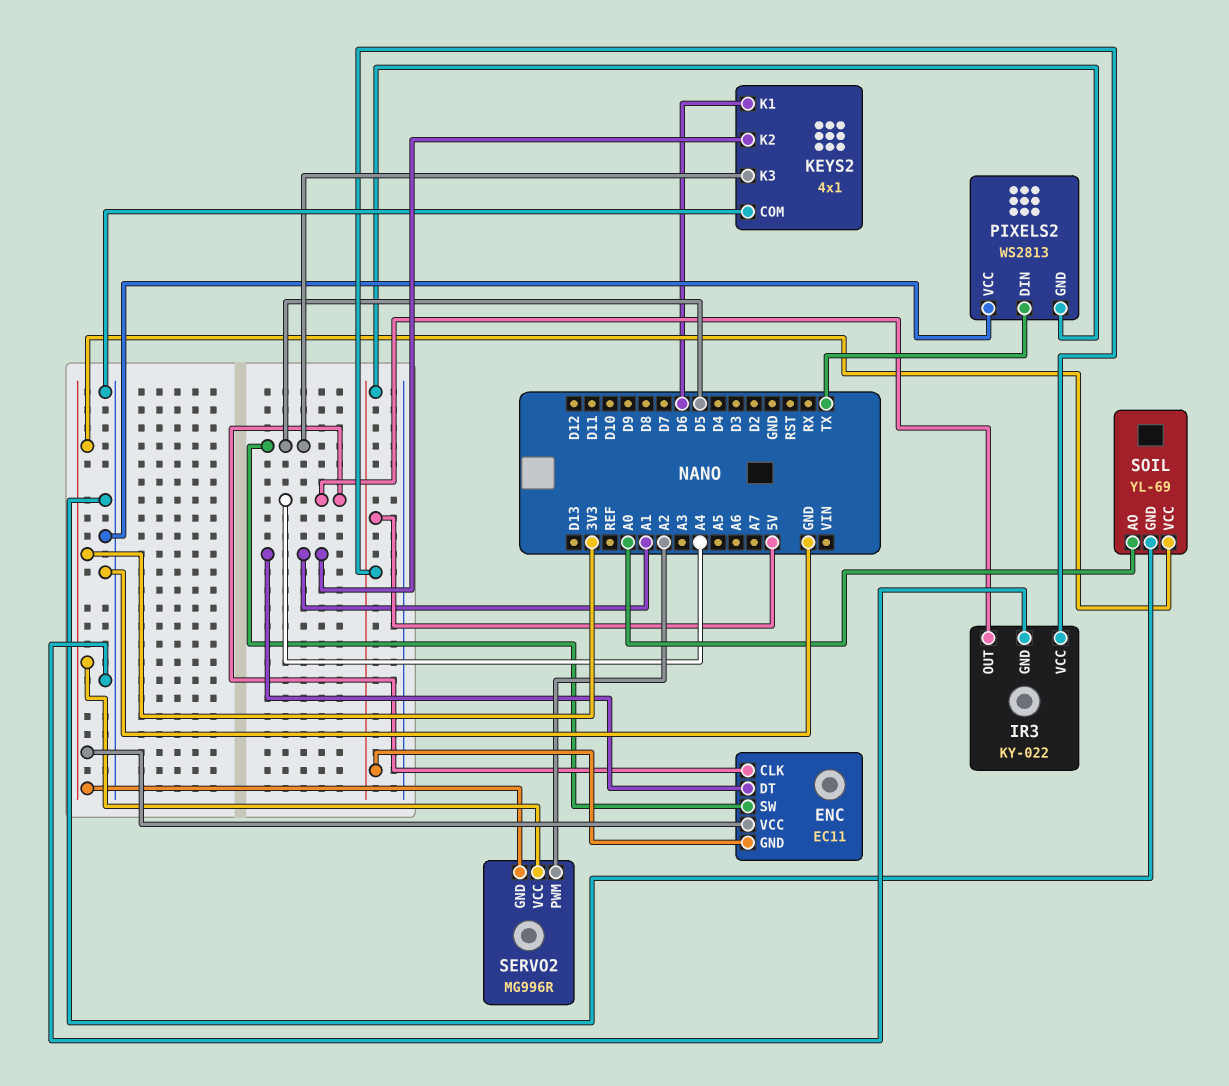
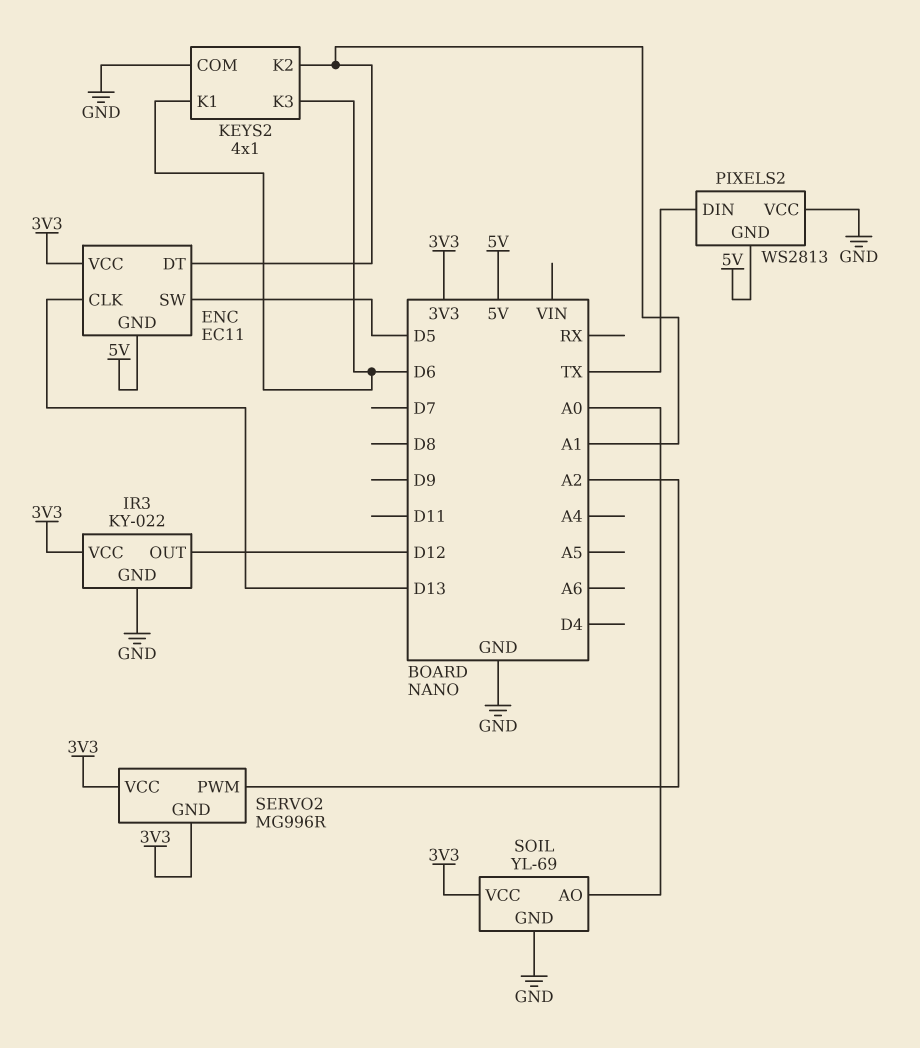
ENC pin CLK: A4 -> D13
IR3 pin OUT: A4 -> D12
IR3 pin VCC: 5V -> 3V3
KEYS2 pin K3: D5 -> D6

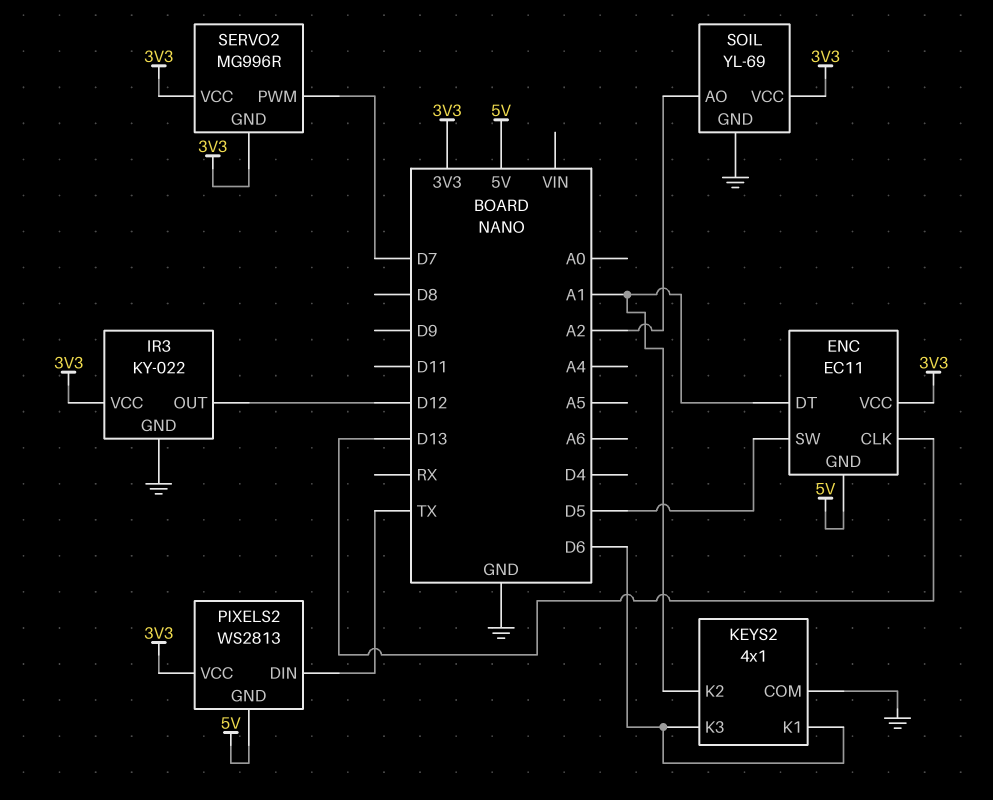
PIXELS2 pin VCC: GND -> 3V3
SERVO2 pin PWM: A2 -> D7
SOIL pin AO: A0 -> A2

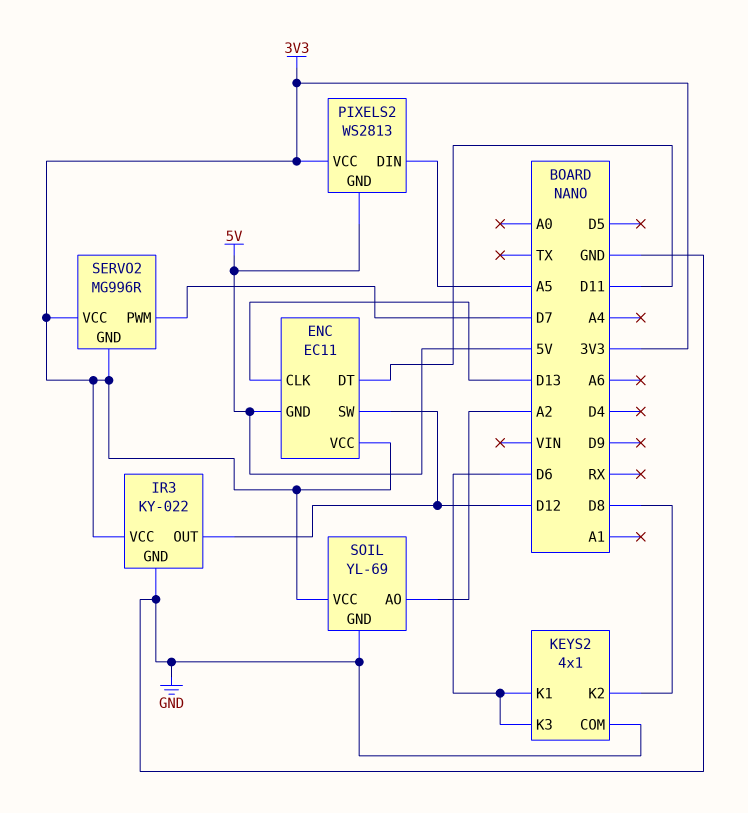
ENC pin DT: A1 -> D11
ENC pin SW: D5 -> D12
KEYS2 pin K2: A1 -> D8
PIXELS2 pin DIN: TX -> A5

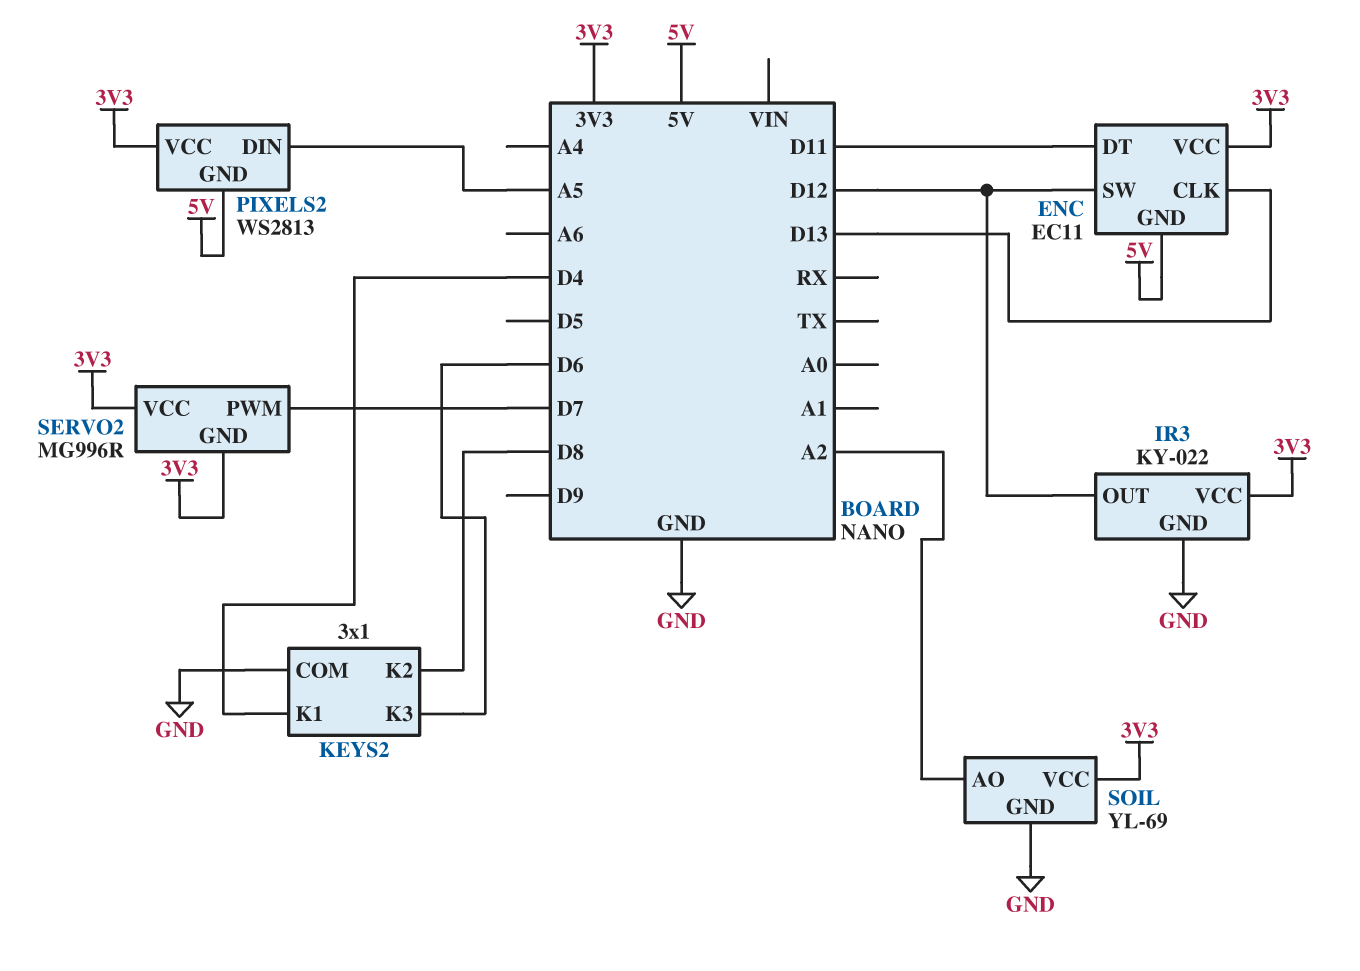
KEYS2: 4x1 -> 3x1
KEYS2 pin K1: D6 -> D4

